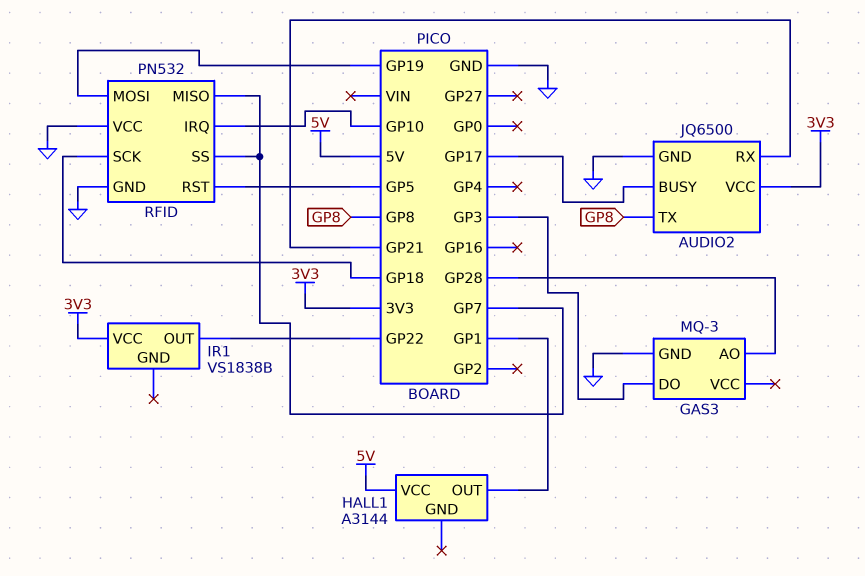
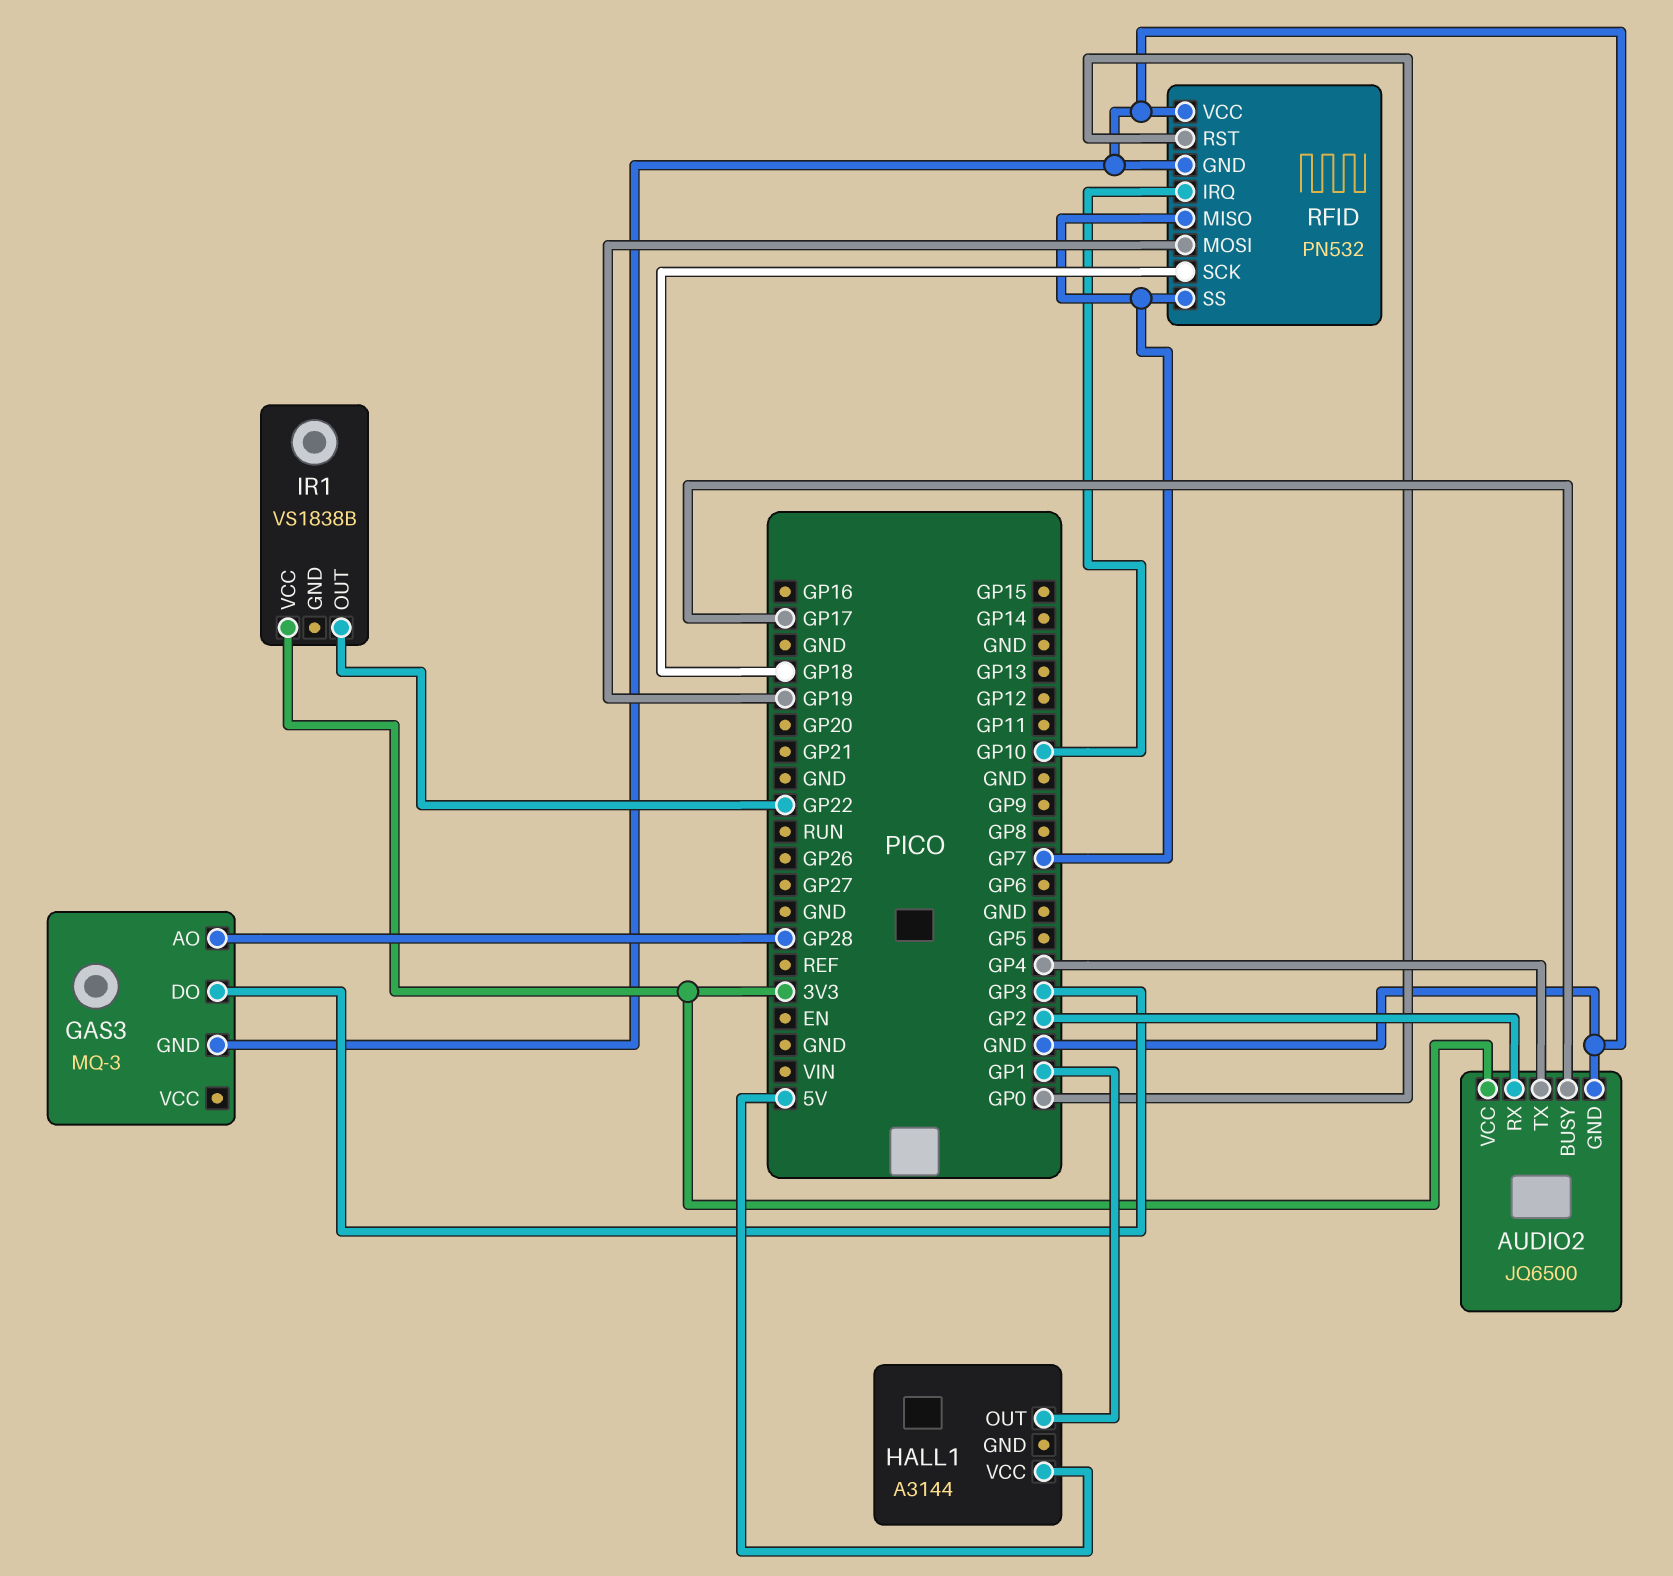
AUDIO2 pin RX: GP21 -> GP2
AUDIO2 pin TX: GP8 -> GP4
RFID pin RST: GP5 -> GP0

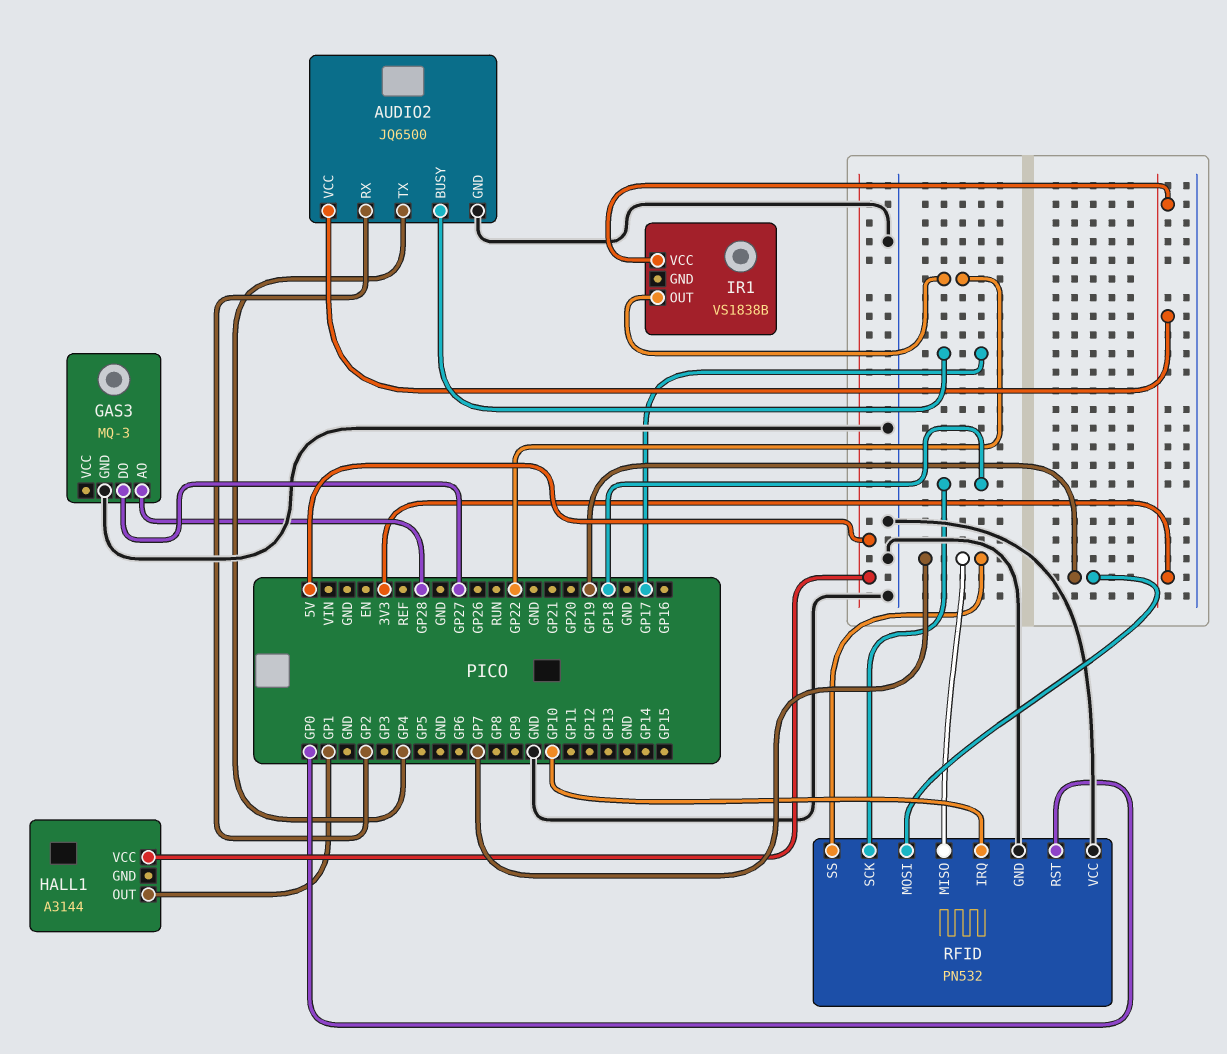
GAS3 pin DO: GP3 -> GP27

